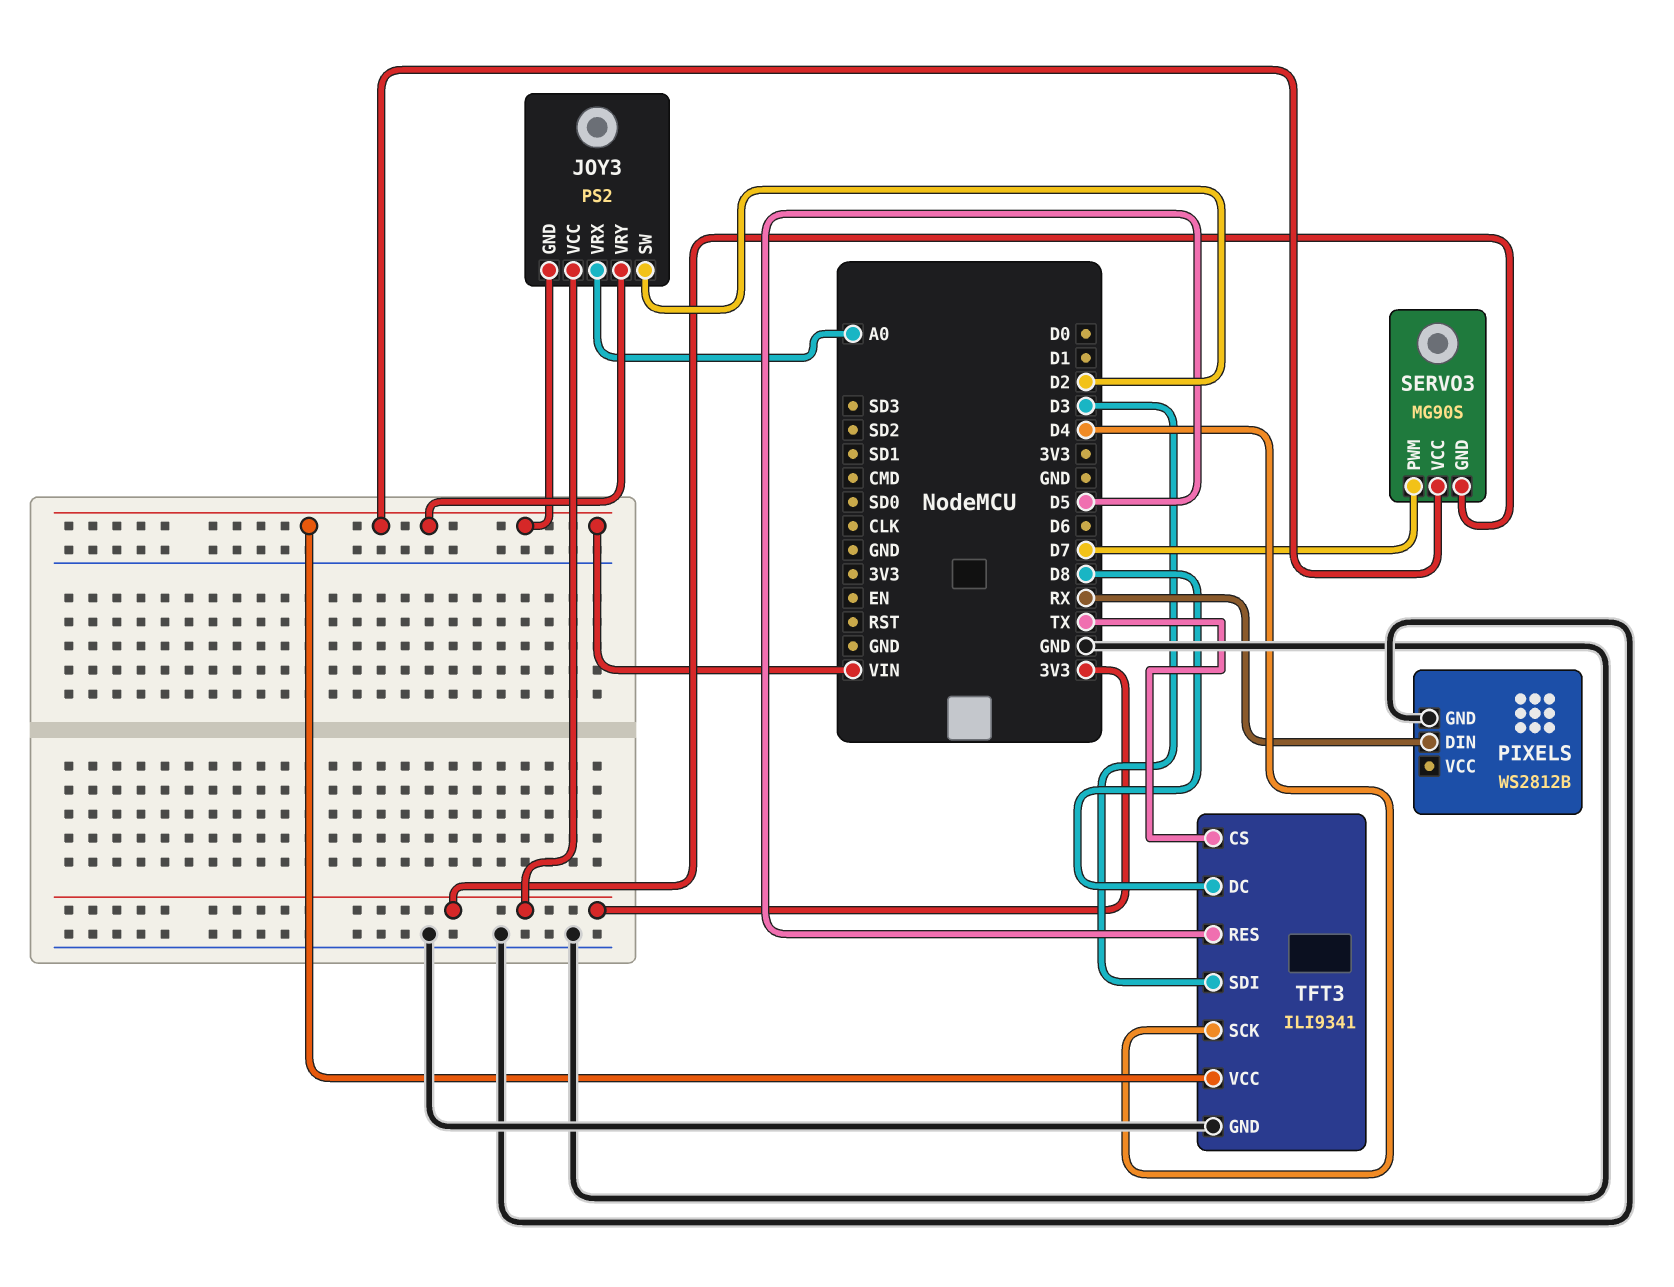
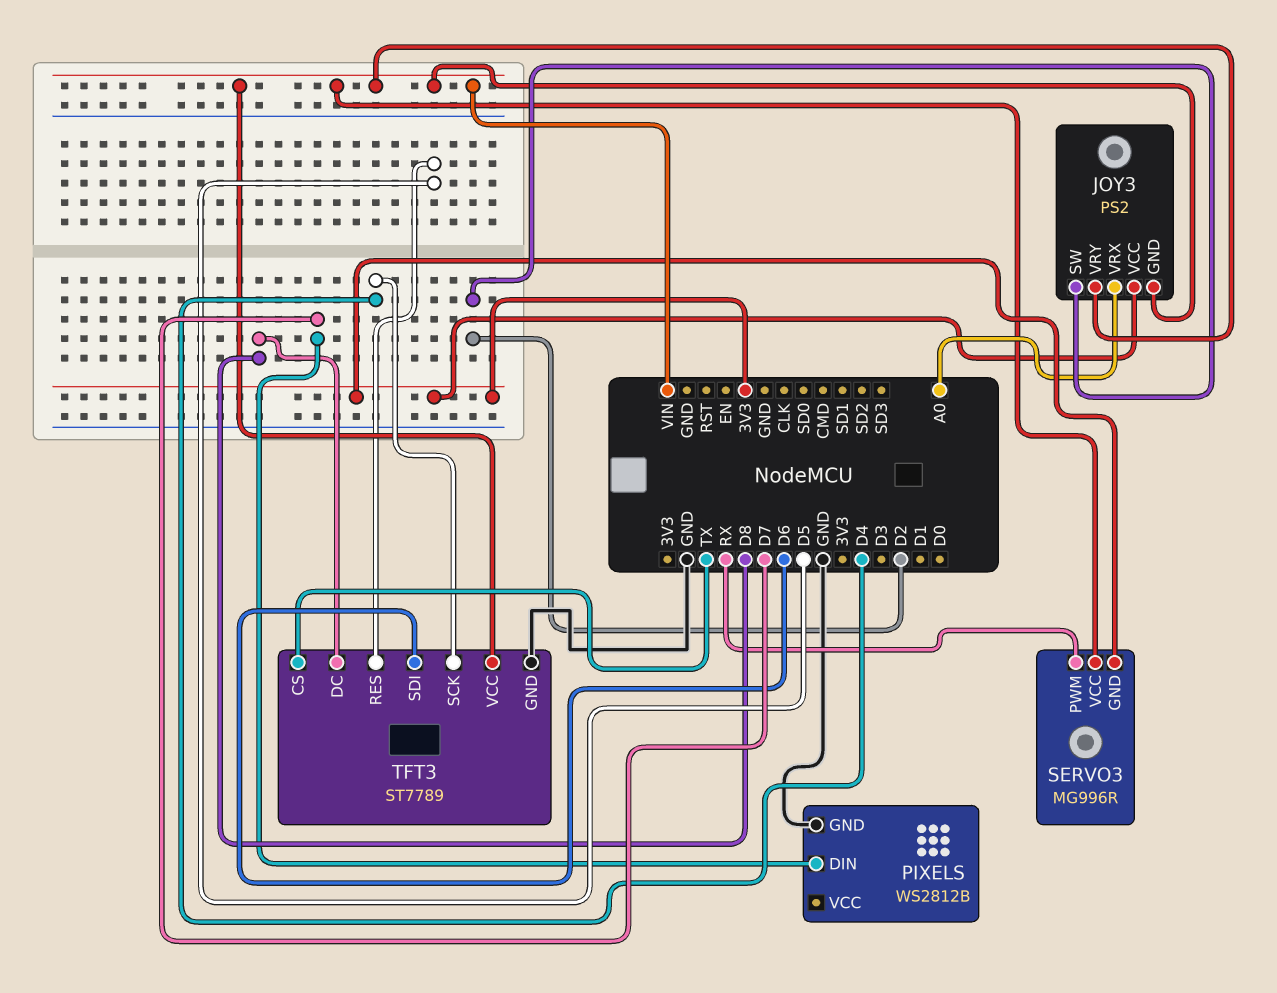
PIXELS pin DIN: RX -> D7
SERVO3: MG90S -> MG996R
SERVO3 pin PWM: D7 -> RX
TFT3: ILI9341 -> ST7789
TFT3 pin SDI: D3 -> D6

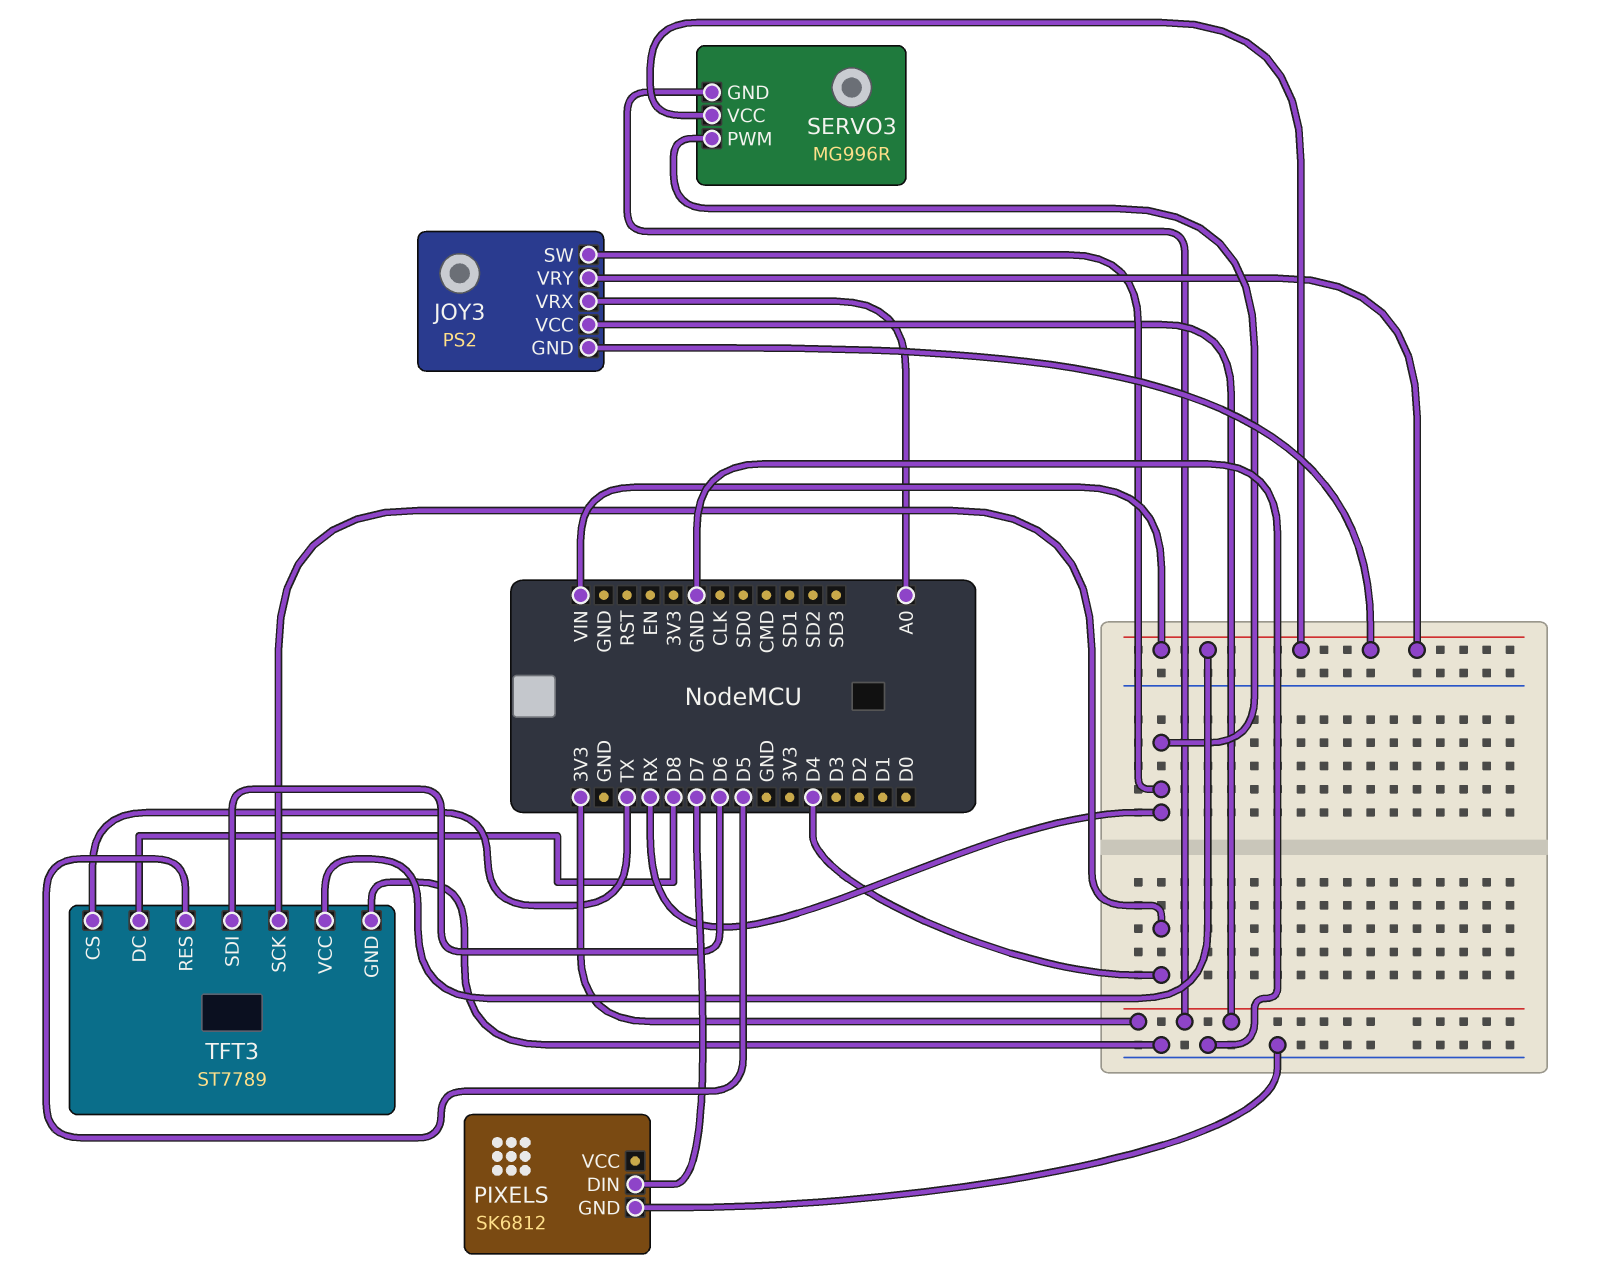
JOY3 pin SW: D2 -> RX
PIXELS: WS2812B -> SK6812

